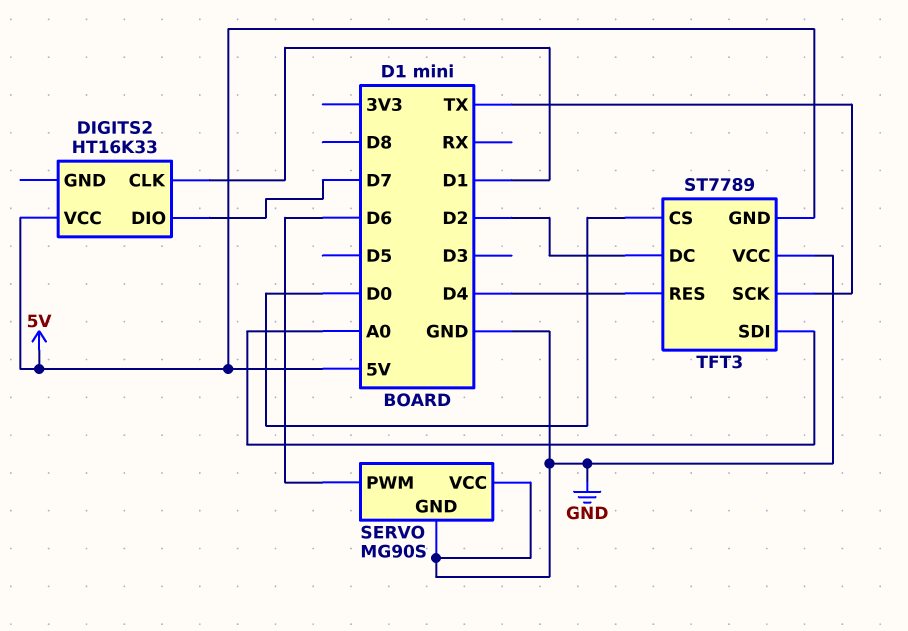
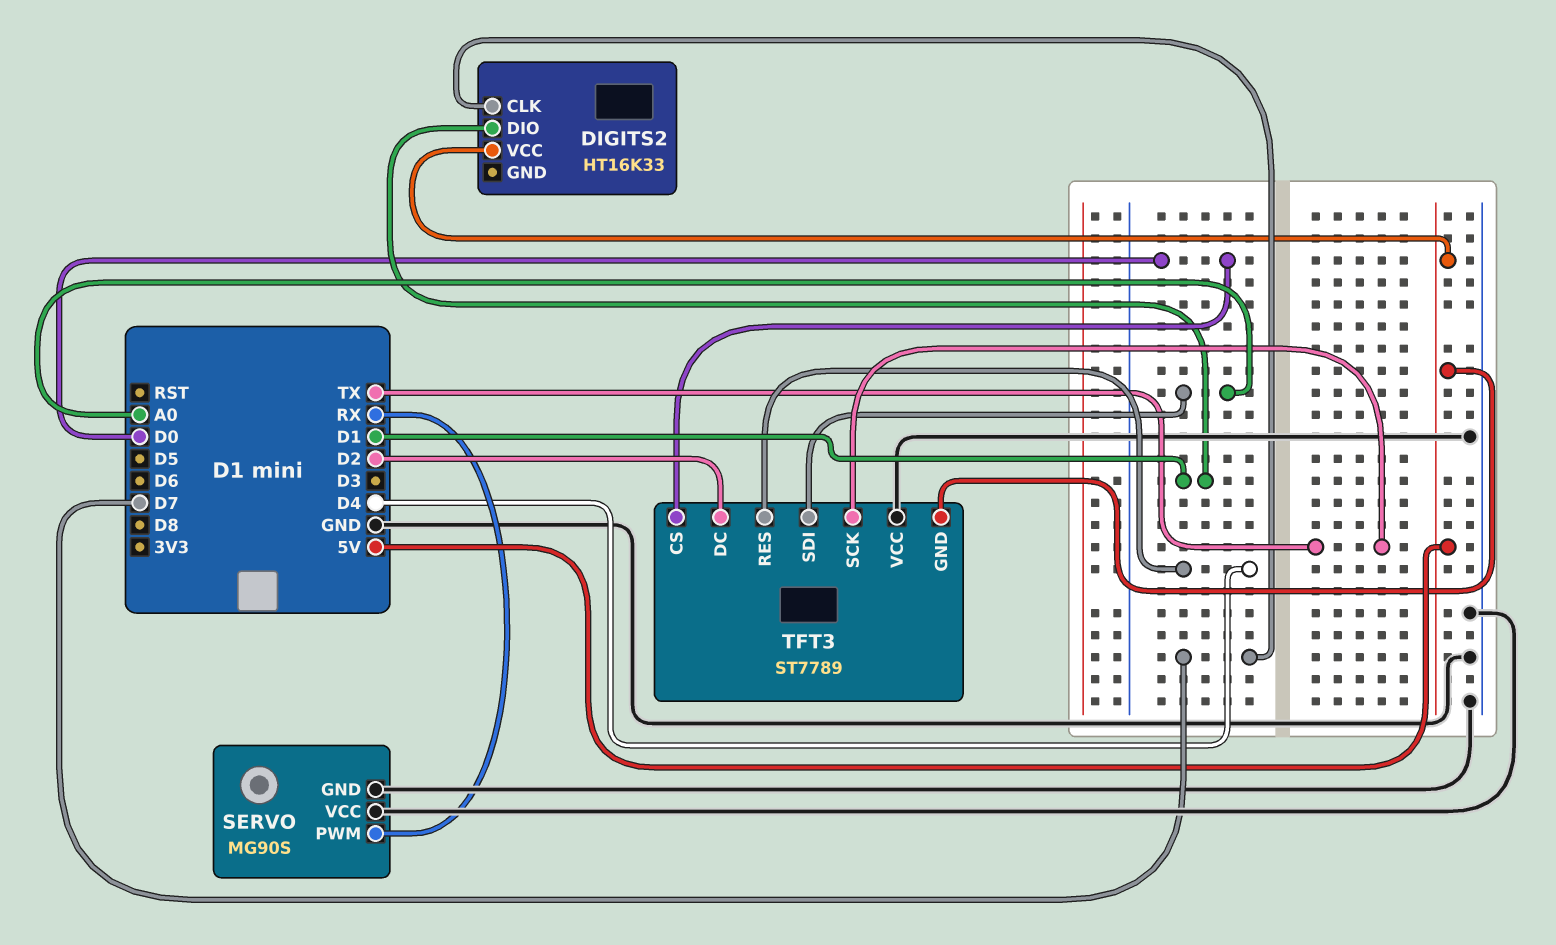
DIGITS2 pin CLK: D1 -> D7
DIGITS2 pin DIO: D7 -> D1
SERVO pin PWM: D6 -> RX

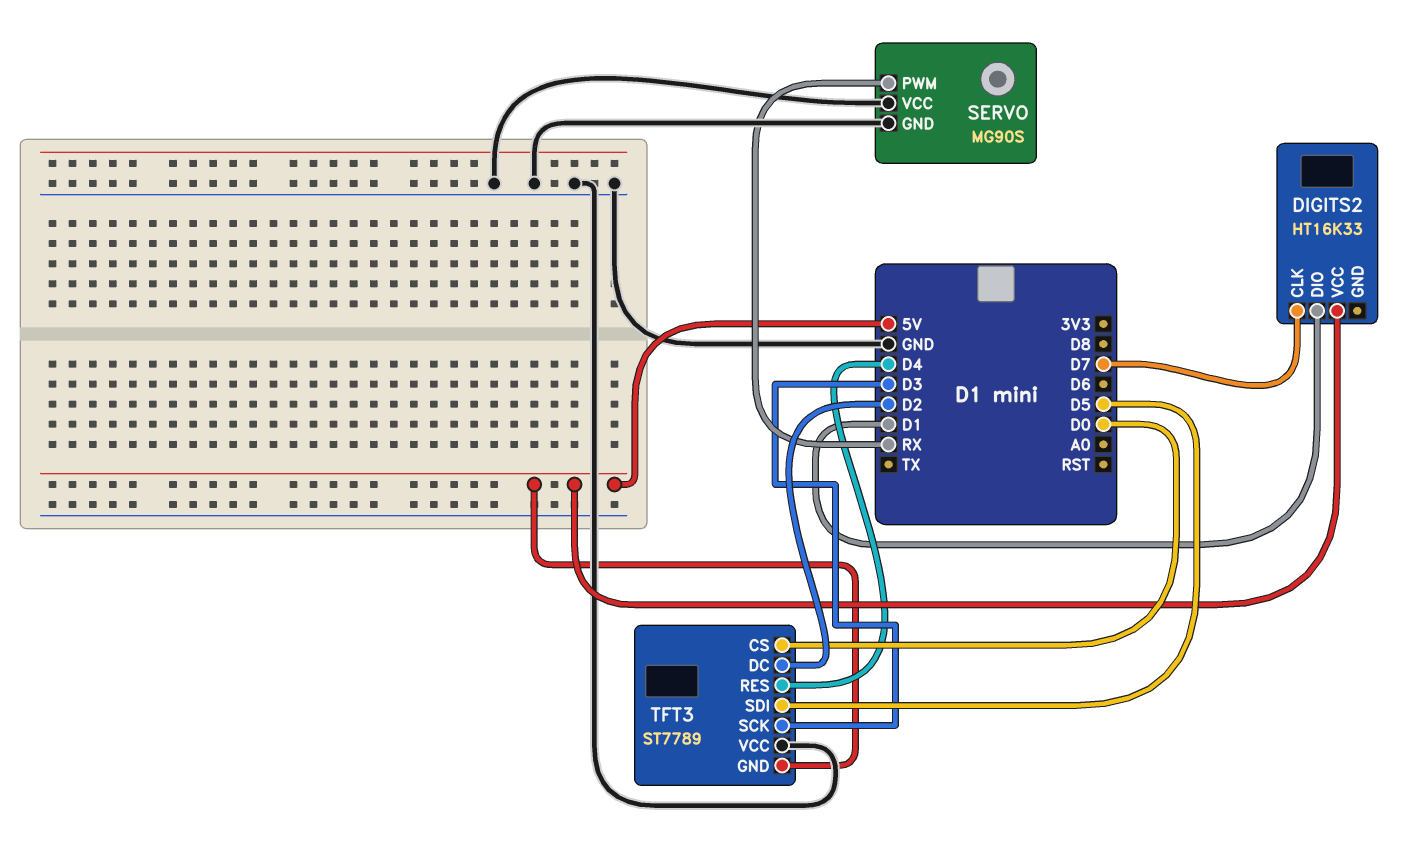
TFT3 pin SCK: TX -> D3
TFT3 pin SDI: A0 -> D5

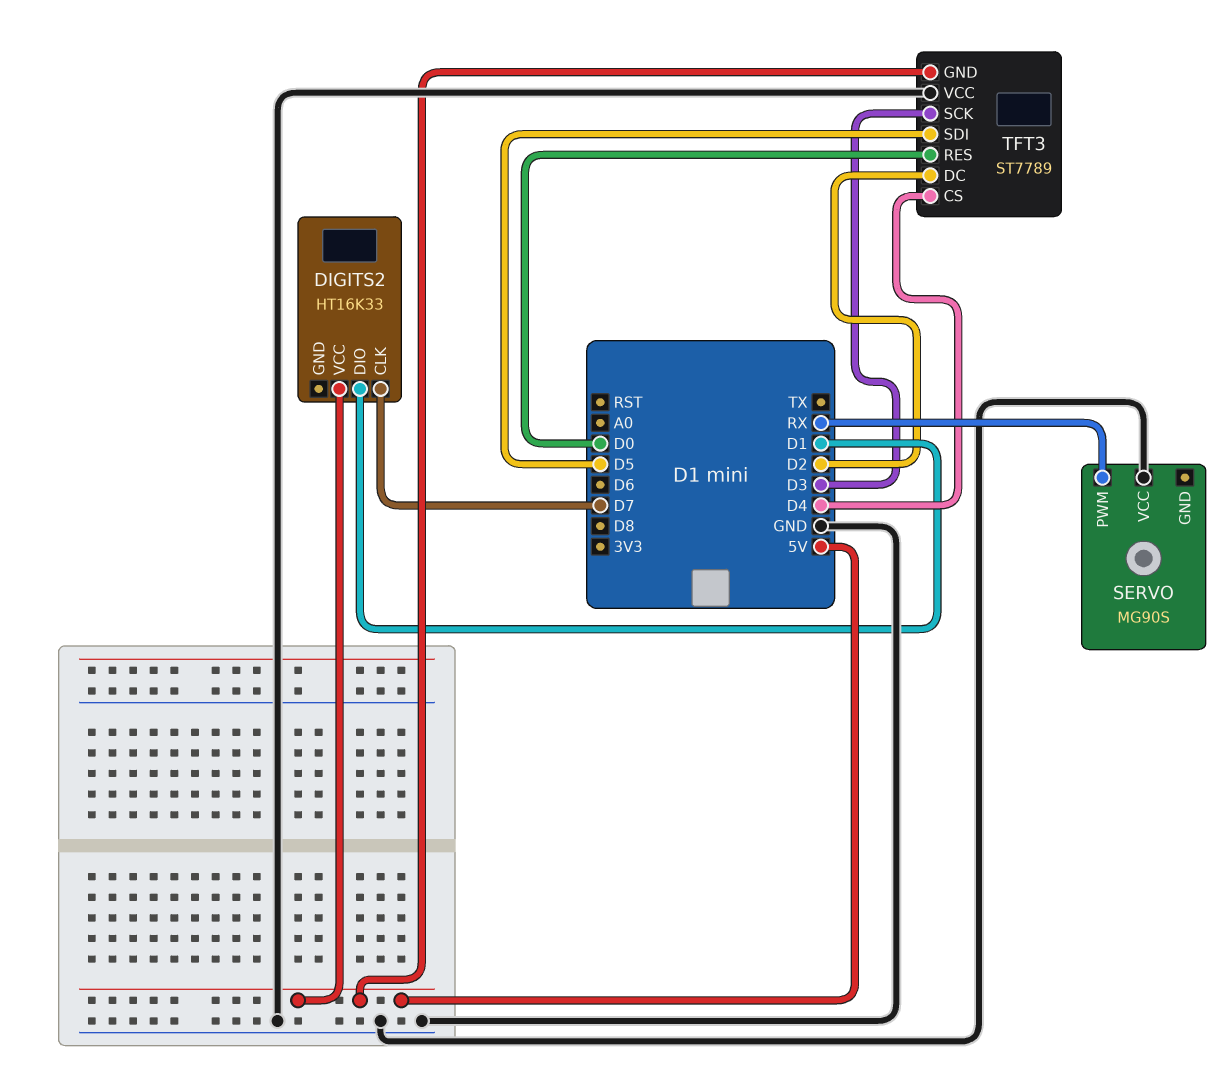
SERVO pin GND: GND -> none
TFT3 pin CS: D0 -> D4
TFT3 pin RES: D4 -> D0

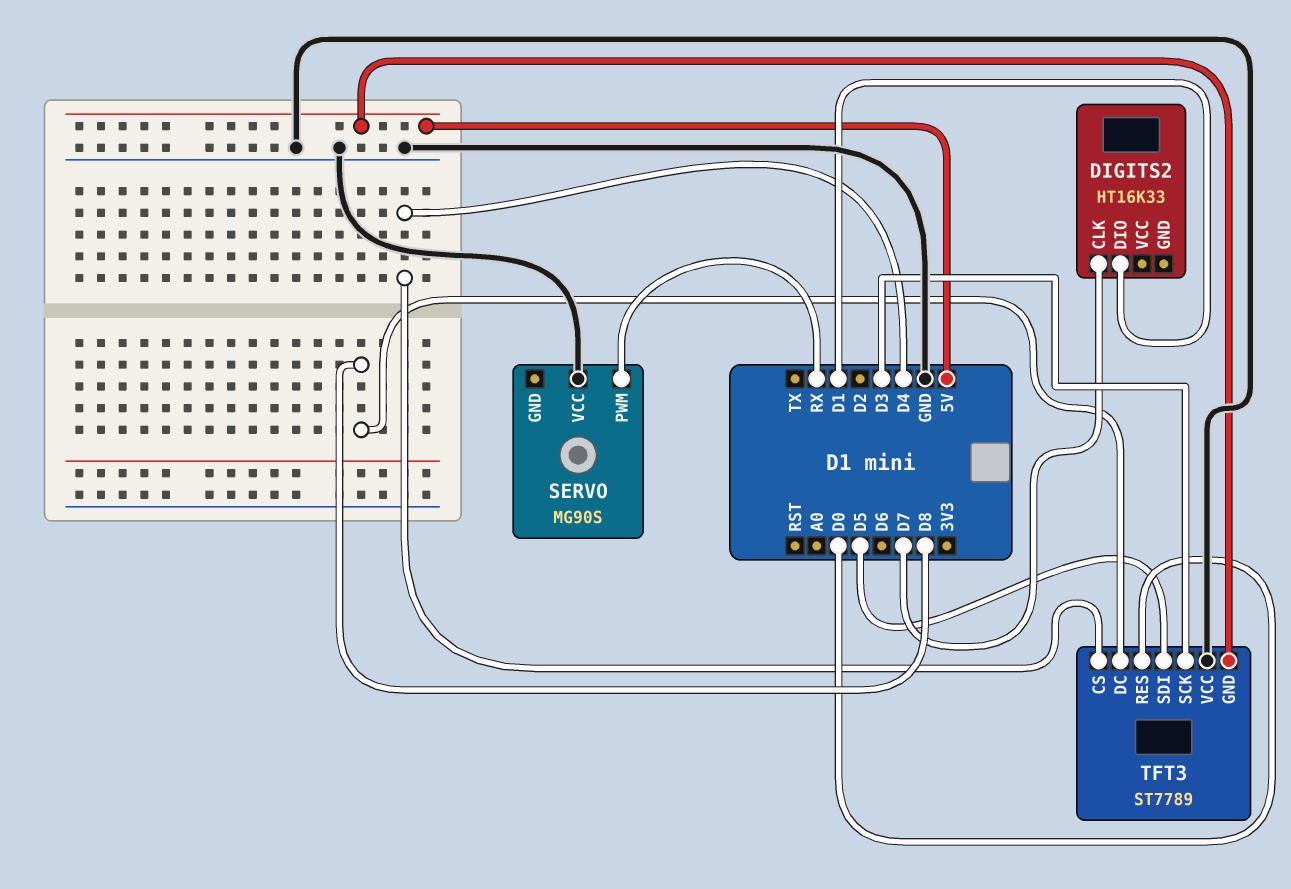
DIGITS2 pin VCC: 5V -> none
TFT3 pin DC: D2 -> D8

